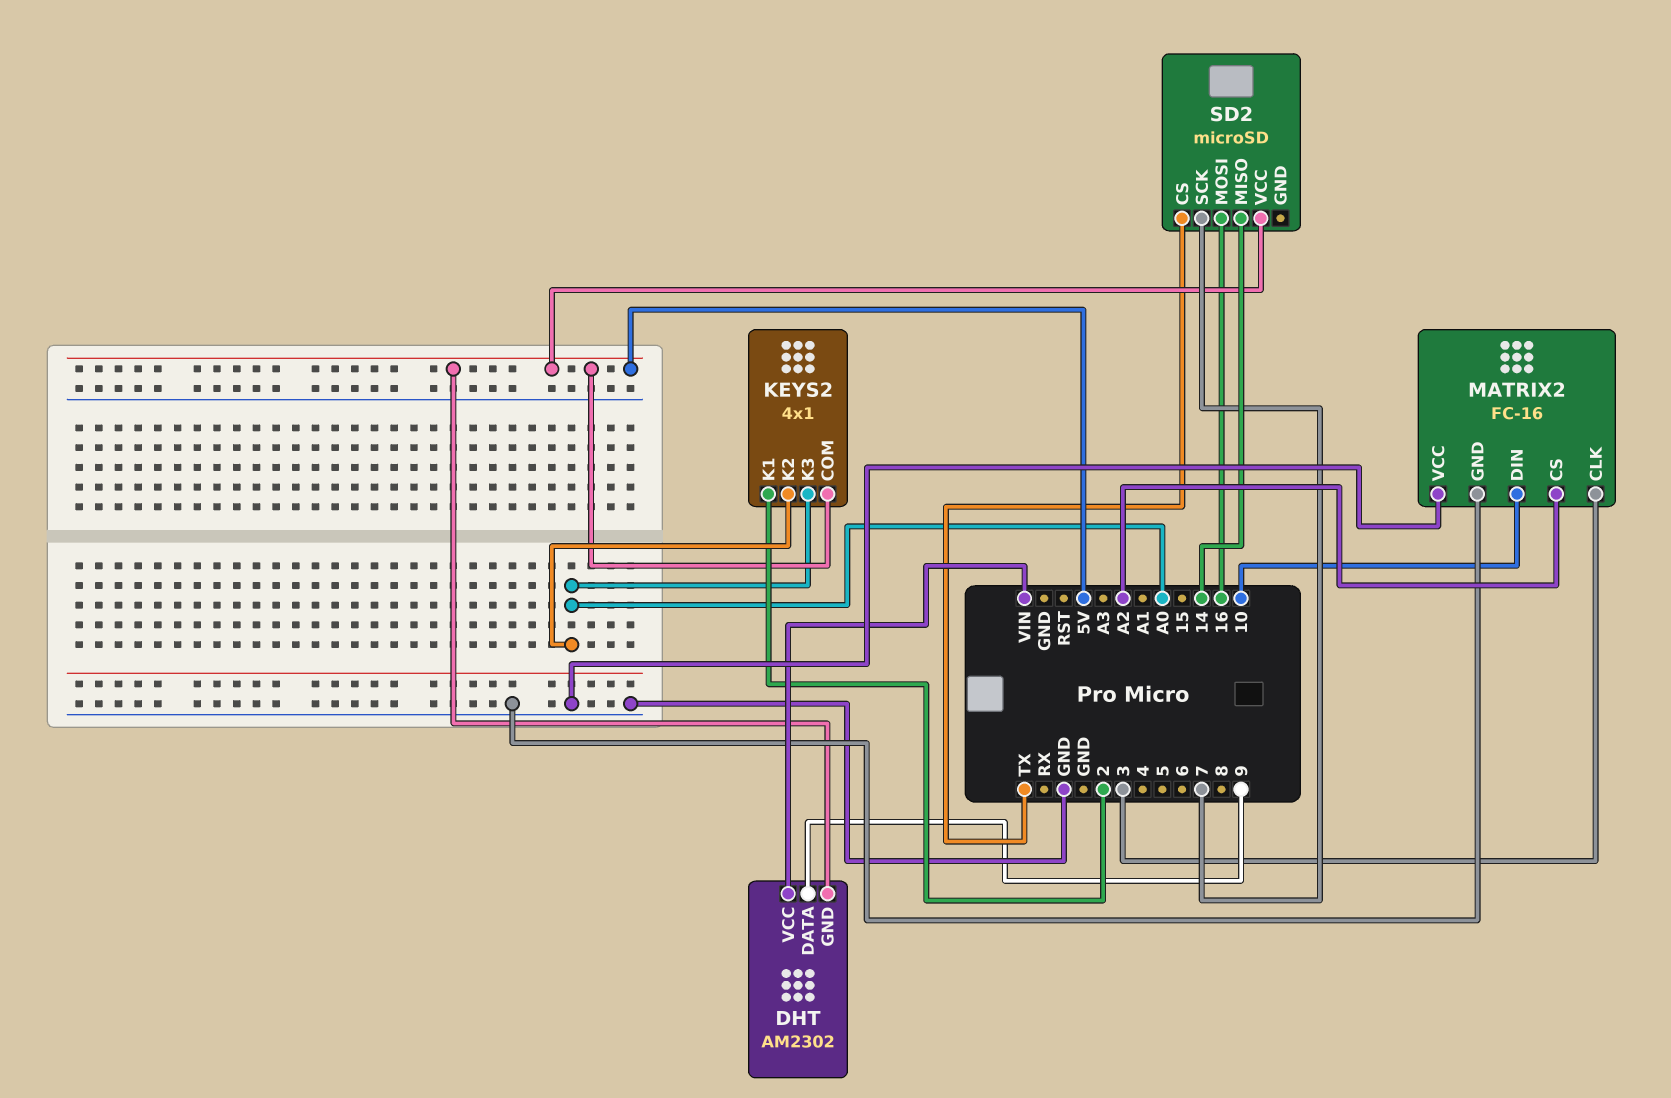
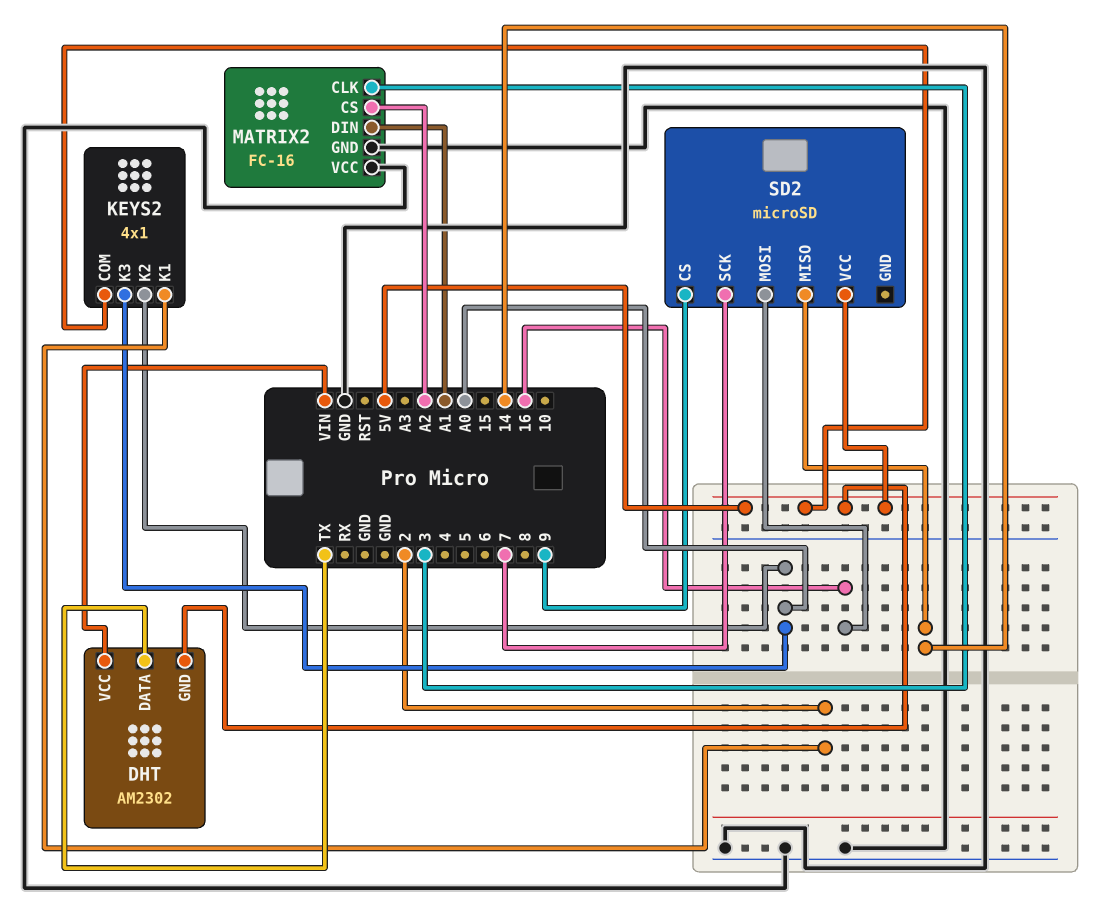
DHT pin DATA: 9 -> TX
MATRIX2 pin DIN: 10 -> A1
SD2 pin CS: TX -> 9

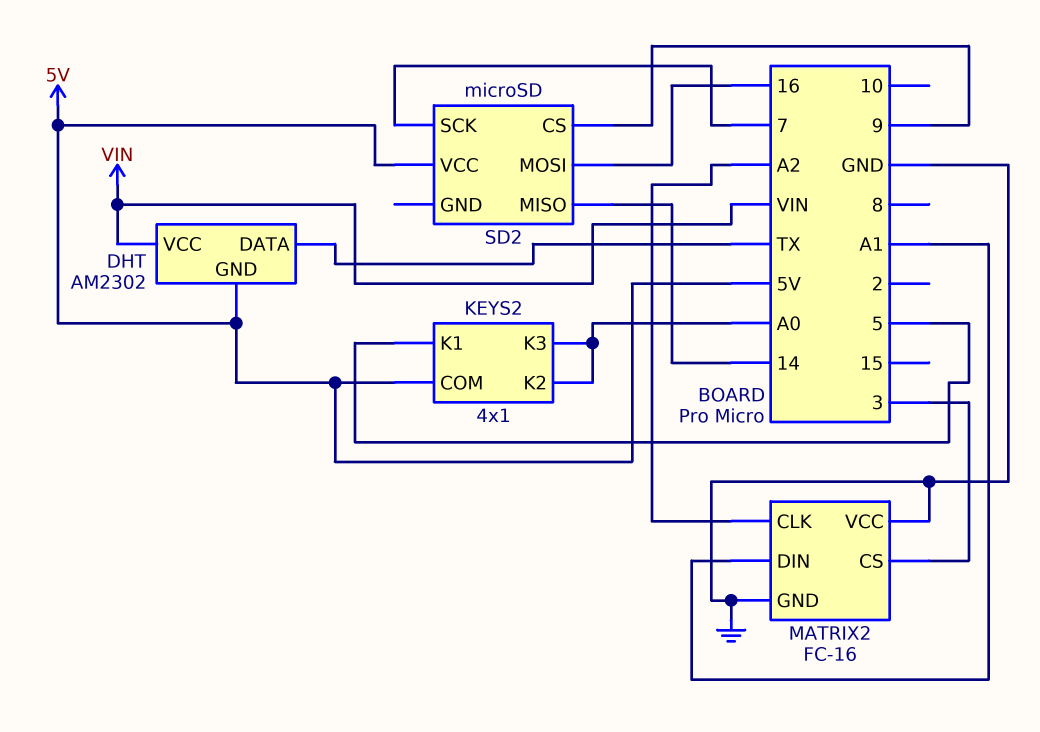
KEYS2 pin K1: 2 -> 5
MATRIX2 pin CLK: 3 -> A2
MATRIX2 pin CS: A2 -> 3

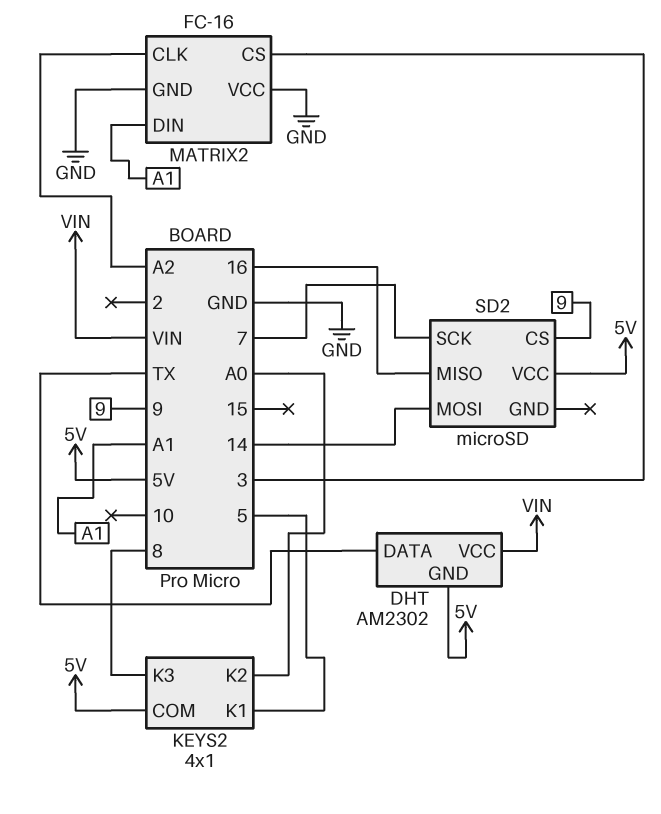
KEYS2 pin K3: A0 -> 8
SD2 pin MISO: 14 -> 16
SD2 pin MOSI: 16 -> 14

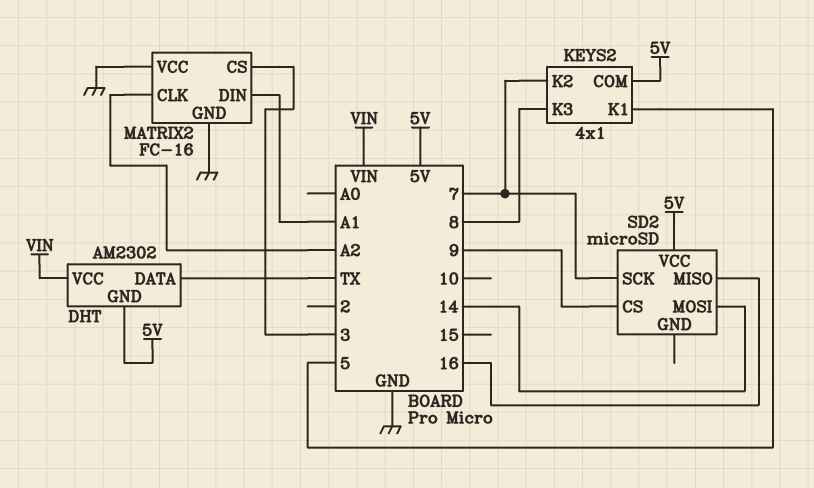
KEYS2 pin K2: A0 -> 7

